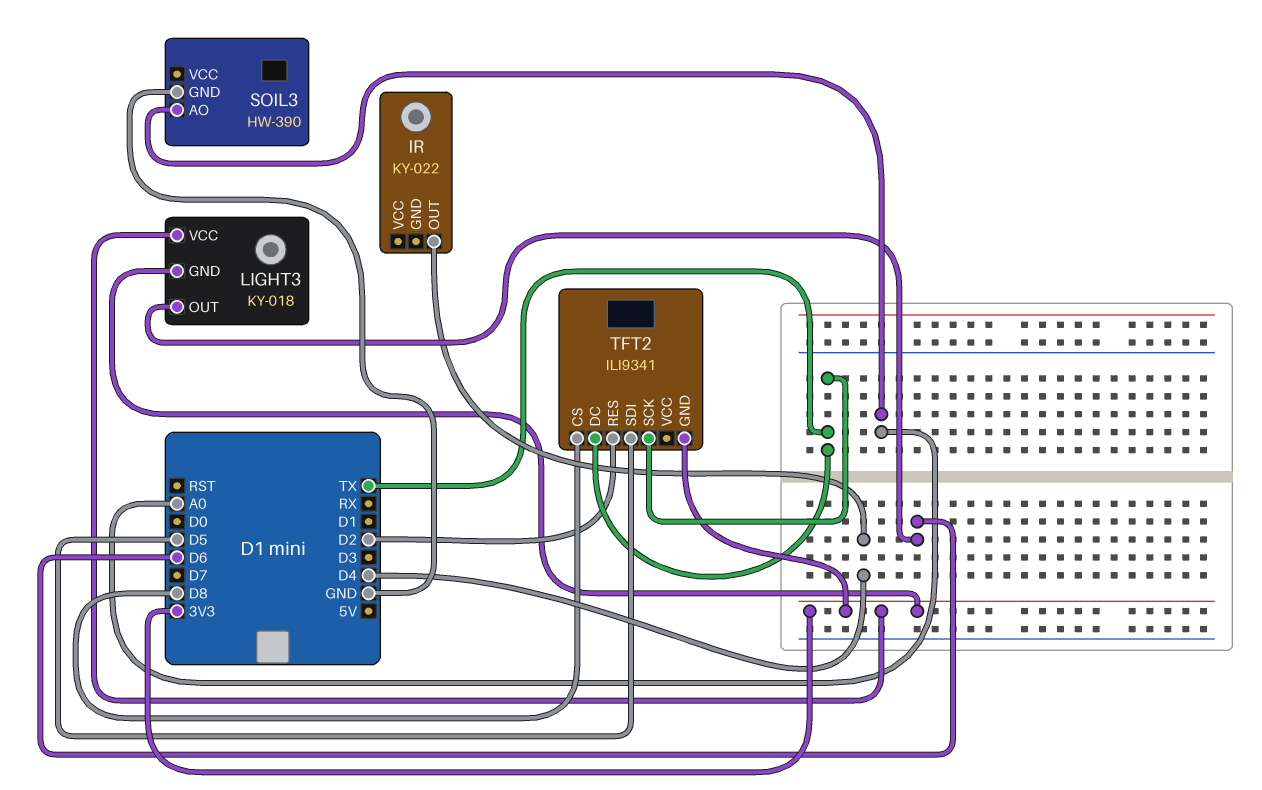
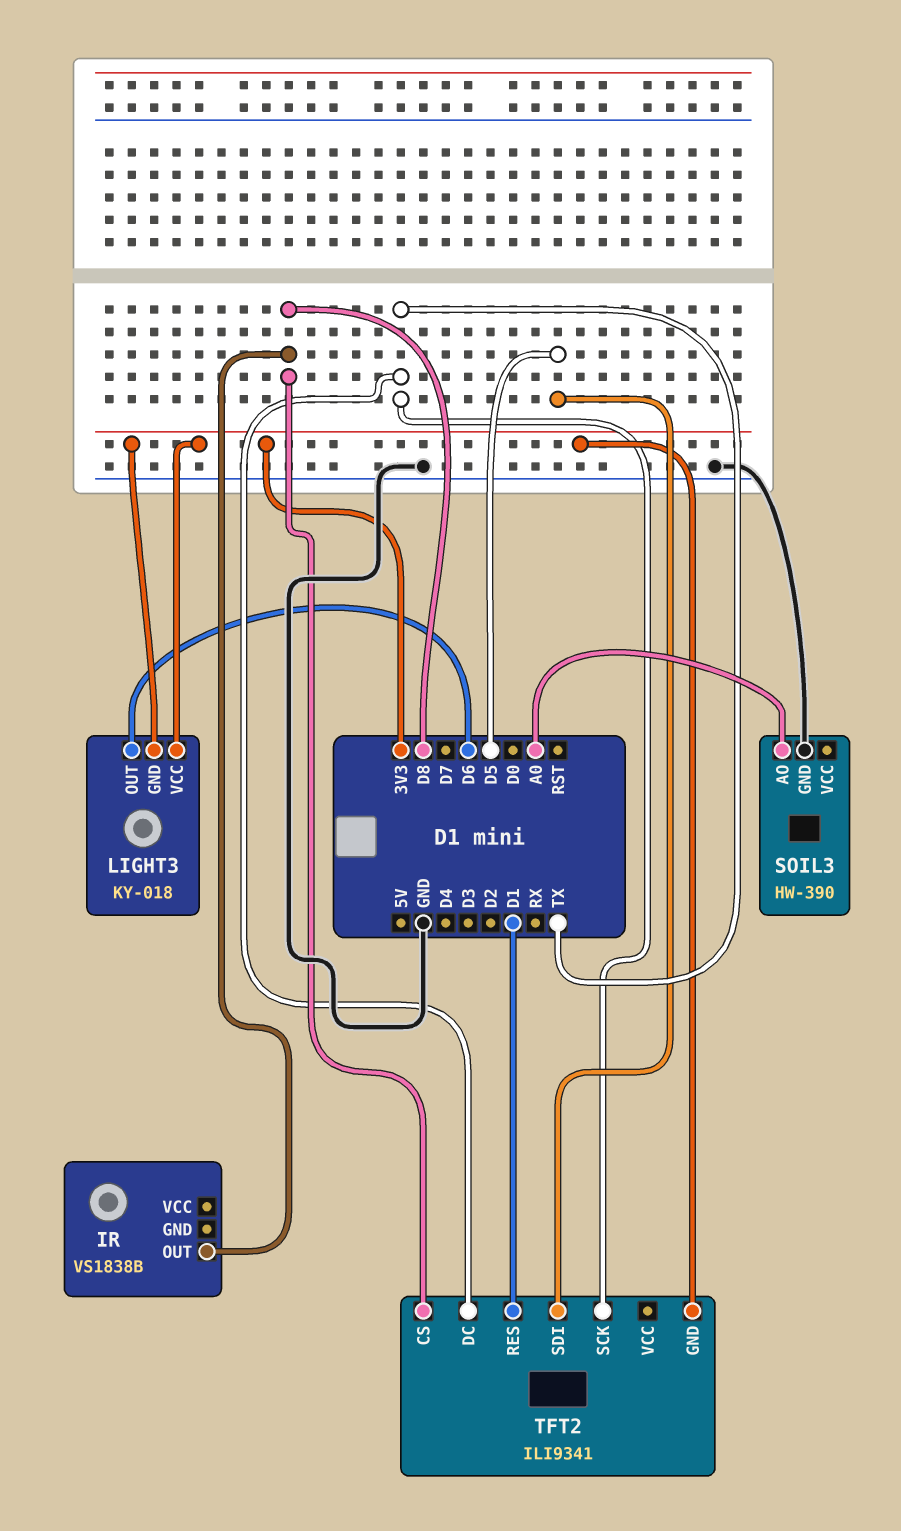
IR: KY-022 -> VS1838B
IR pin OUT: D4 -> D8
TFT2 pin RES: D2 -> D1

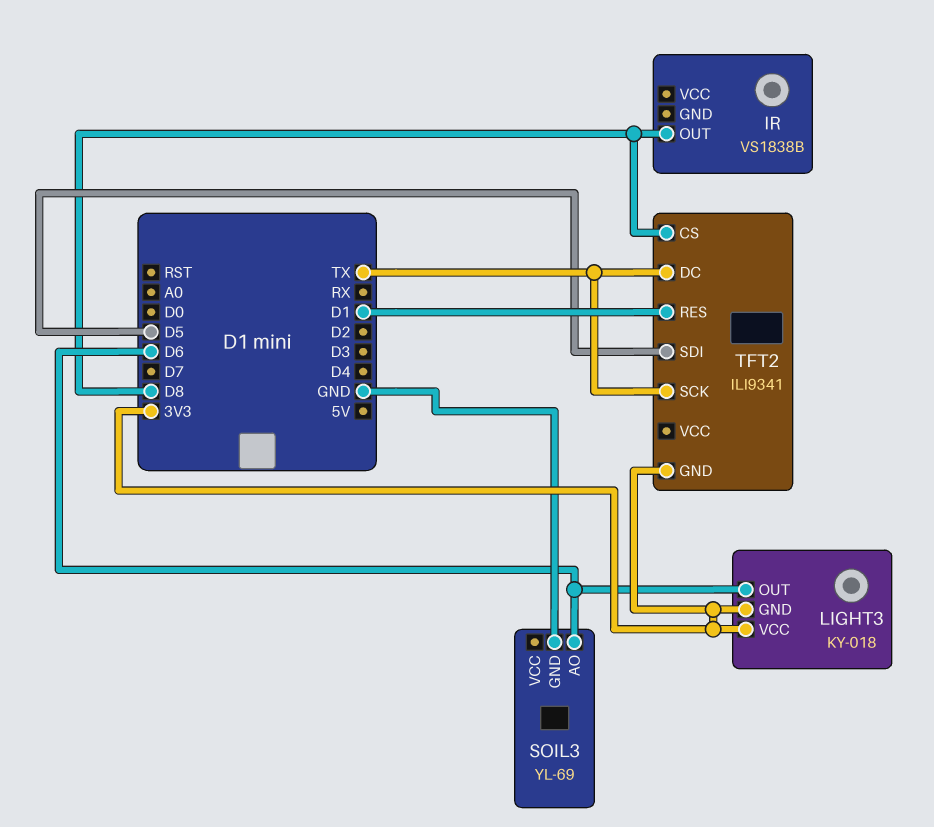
SOIL3: HW-390 -> YL-69
SOIL3 pin AO: A0 -> D6

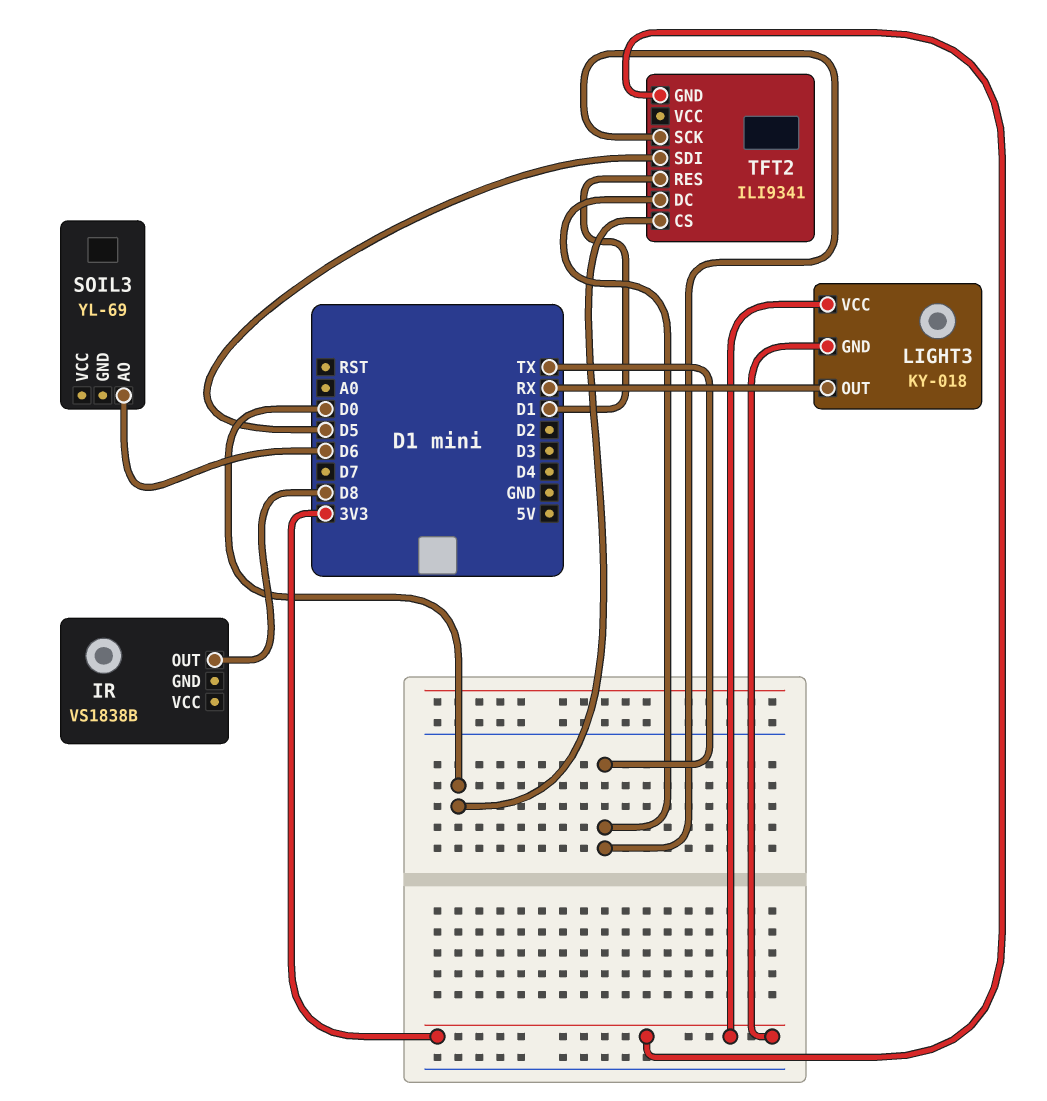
LIGHT3 pin OUT: D6 -> RX
SOIL3 pin GND: GND -> none
TFT2 pin CS: D8 -> D0

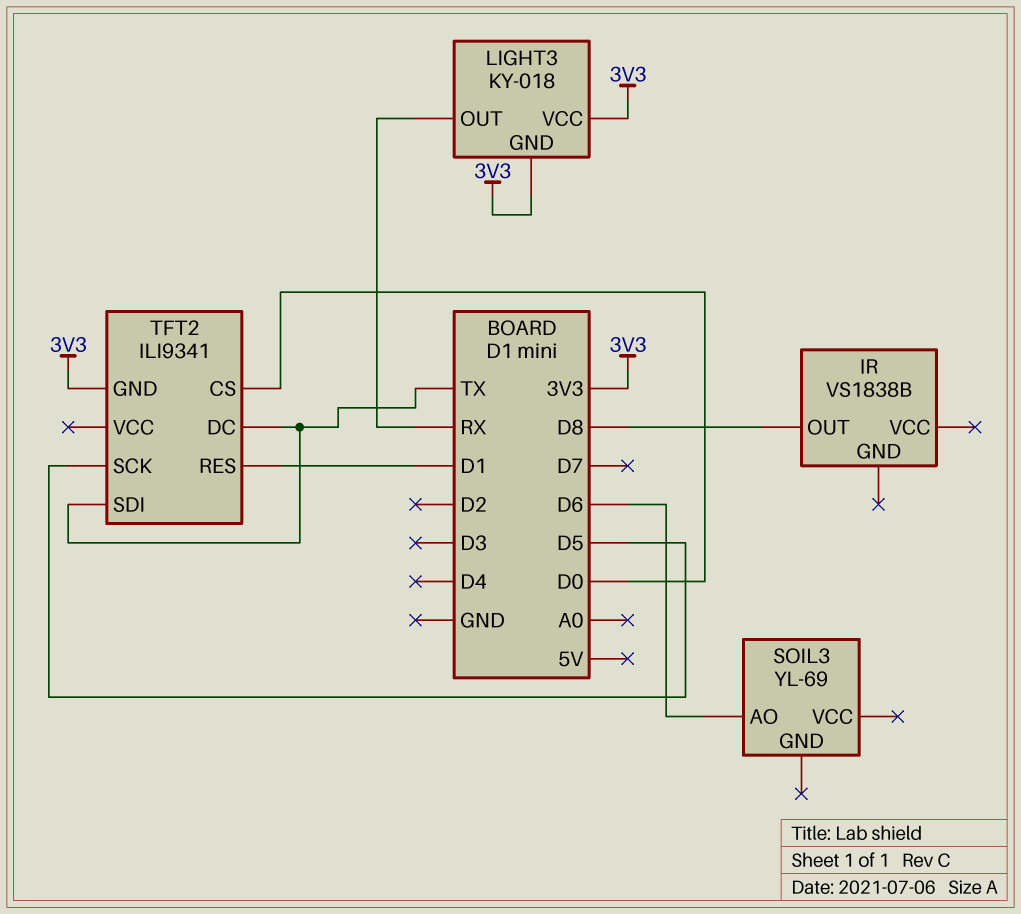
TFT2 pin SCK: TX -> D5
TFT2 pin SDI: D5 -> TX

